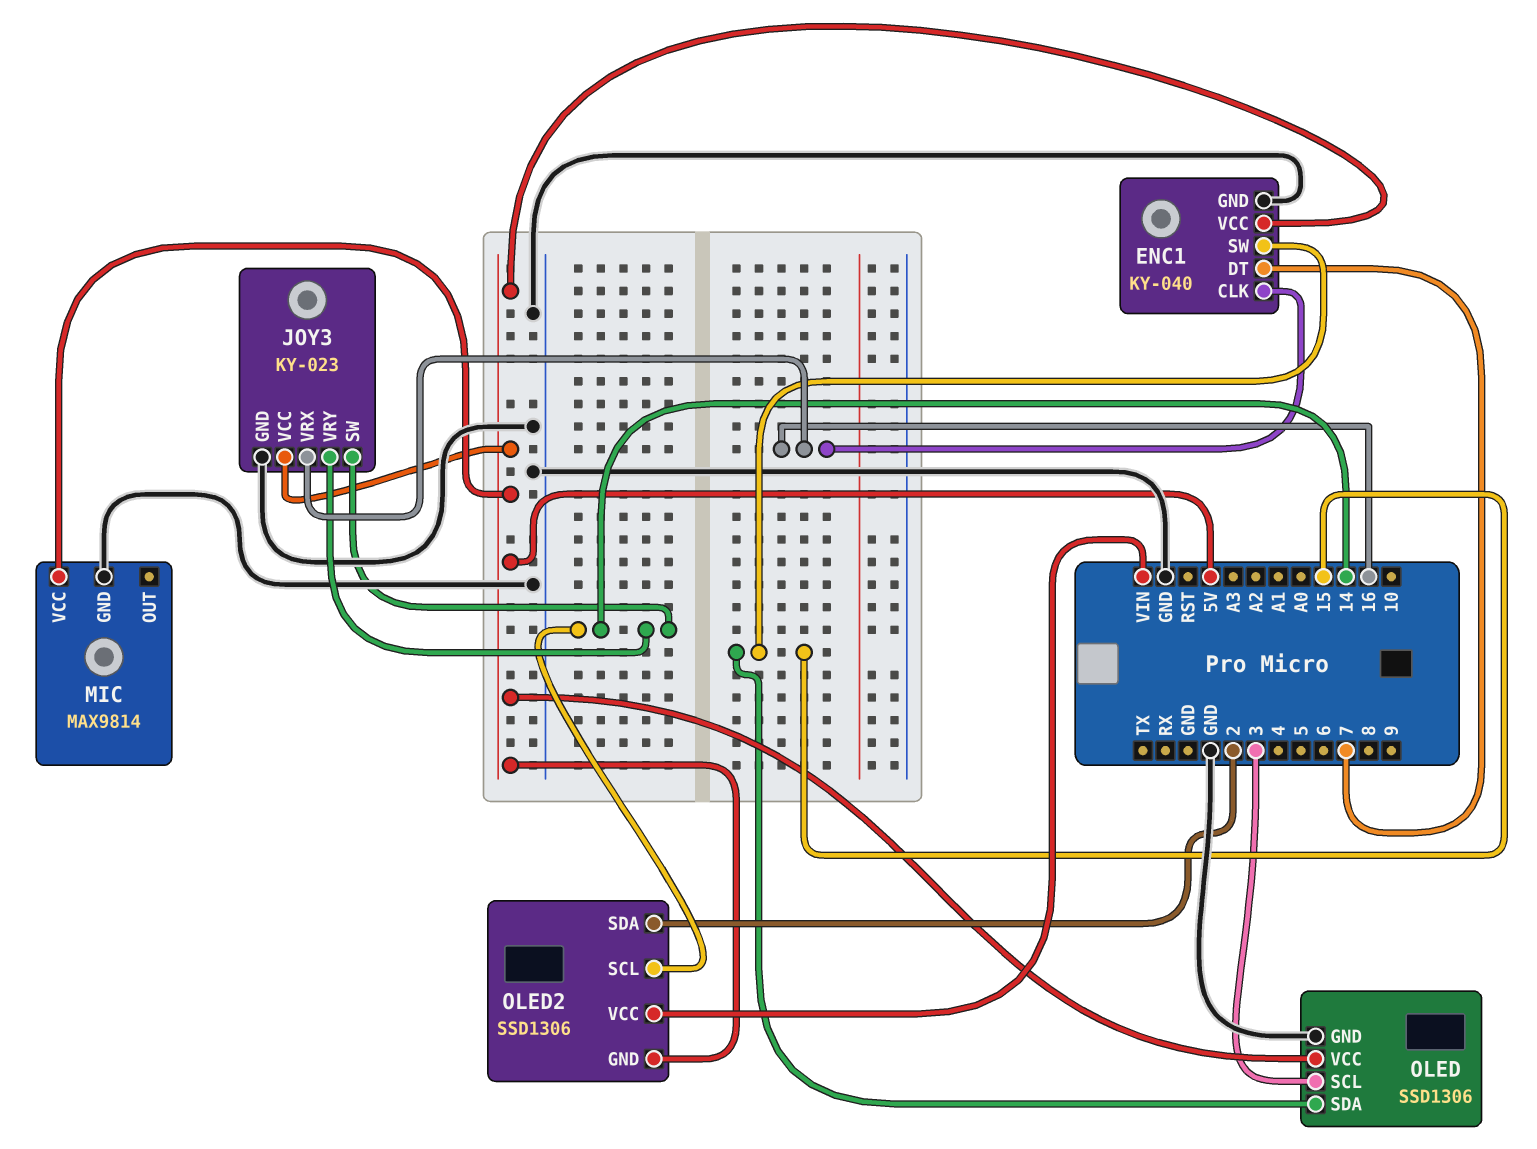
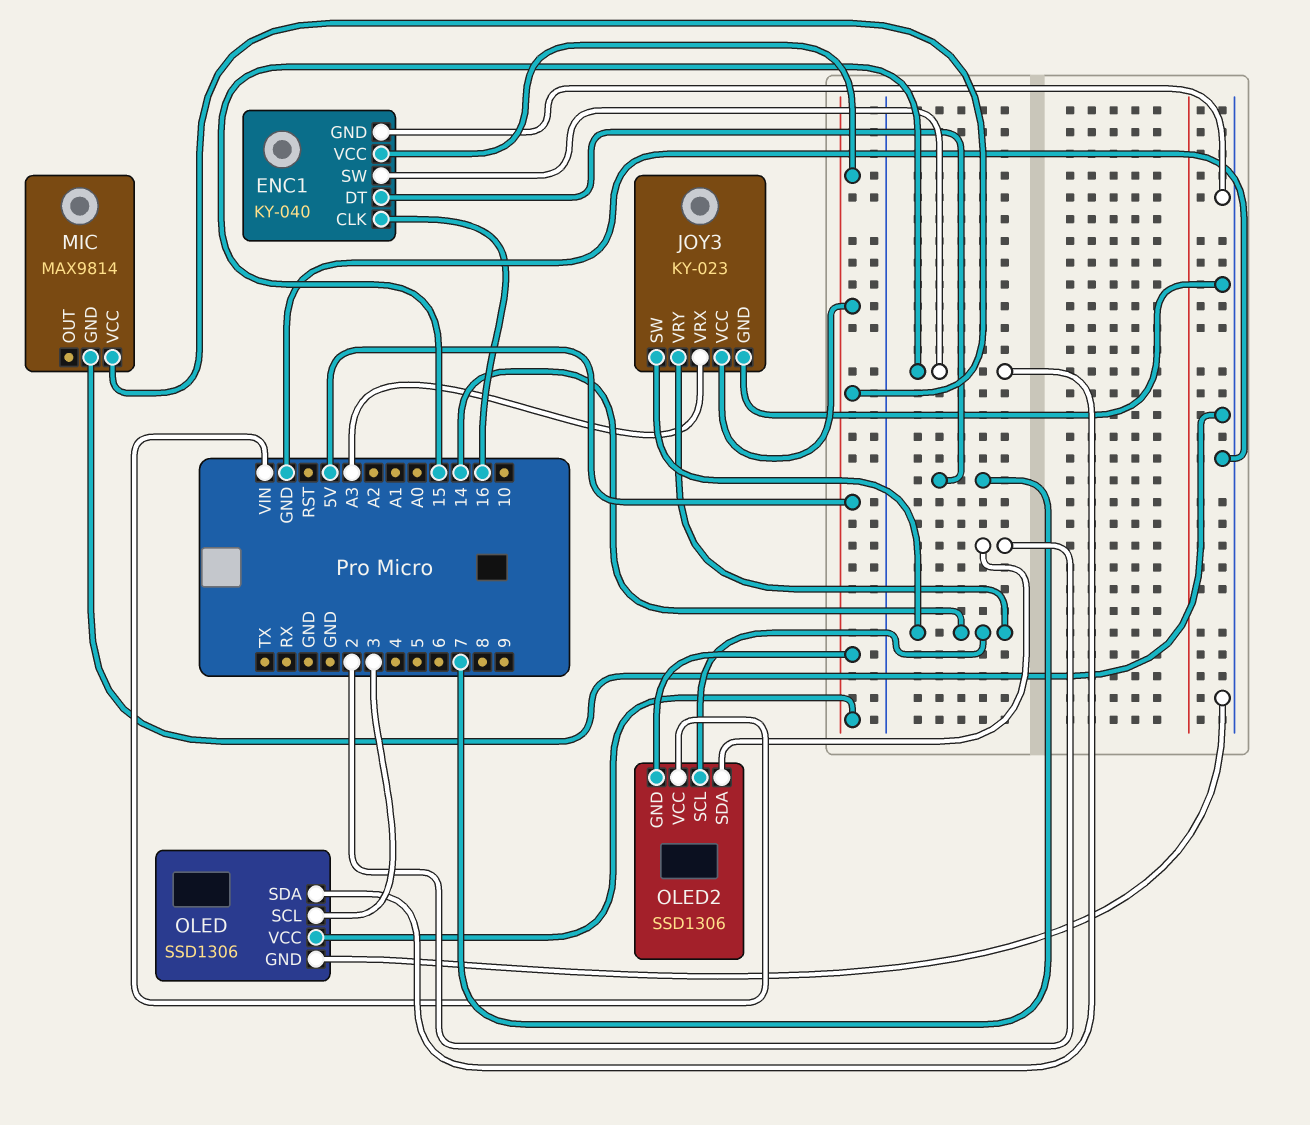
JOY3 pin VRX: 16 -> A3

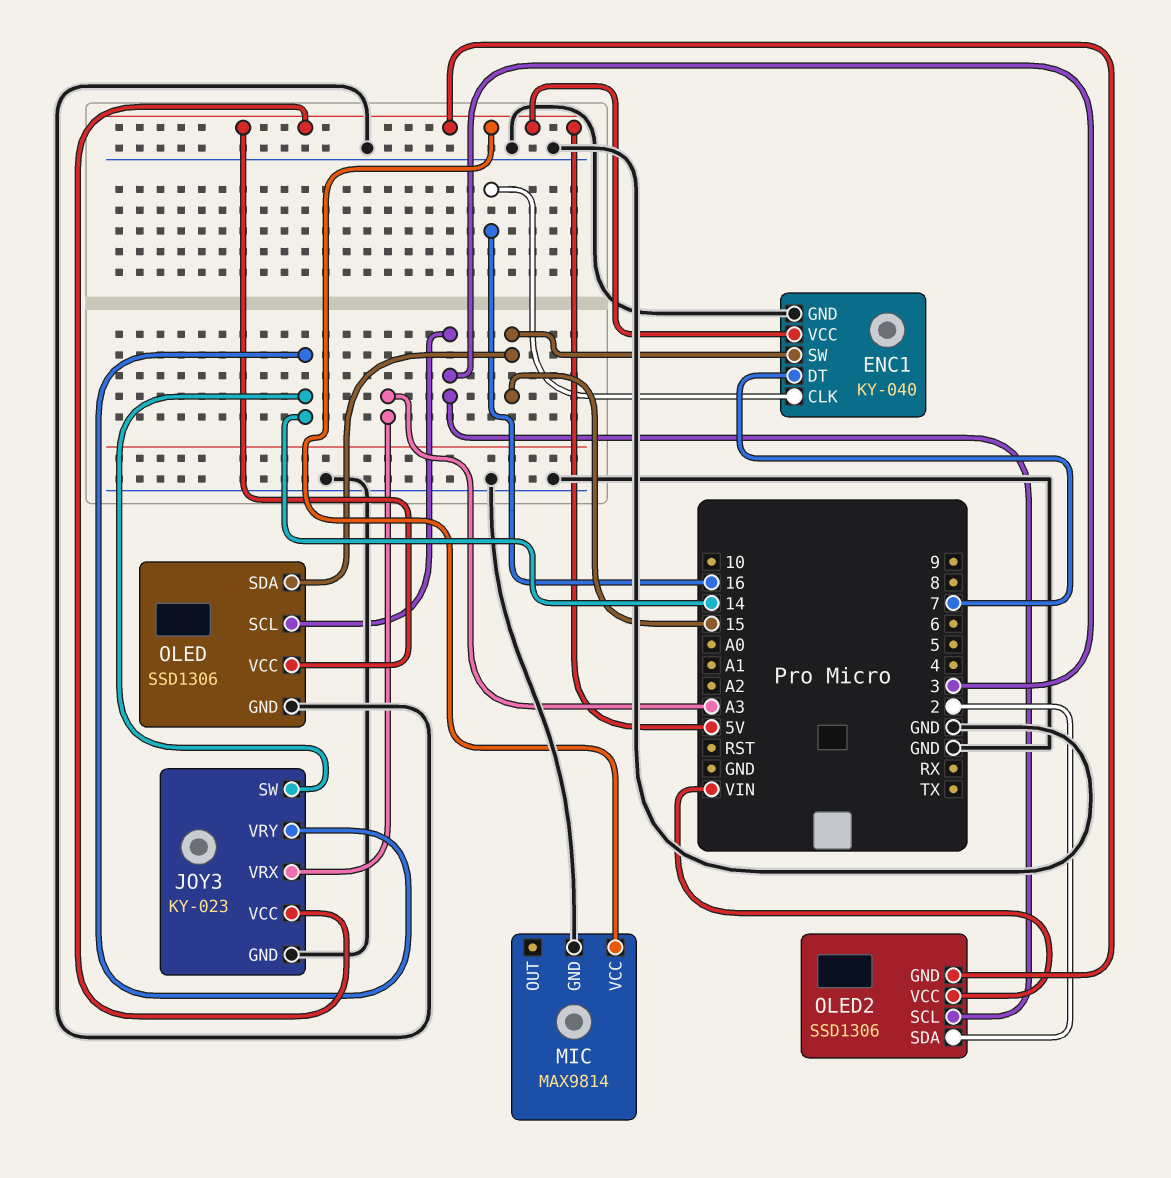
OLED2 pin SCL: 14 -> 3

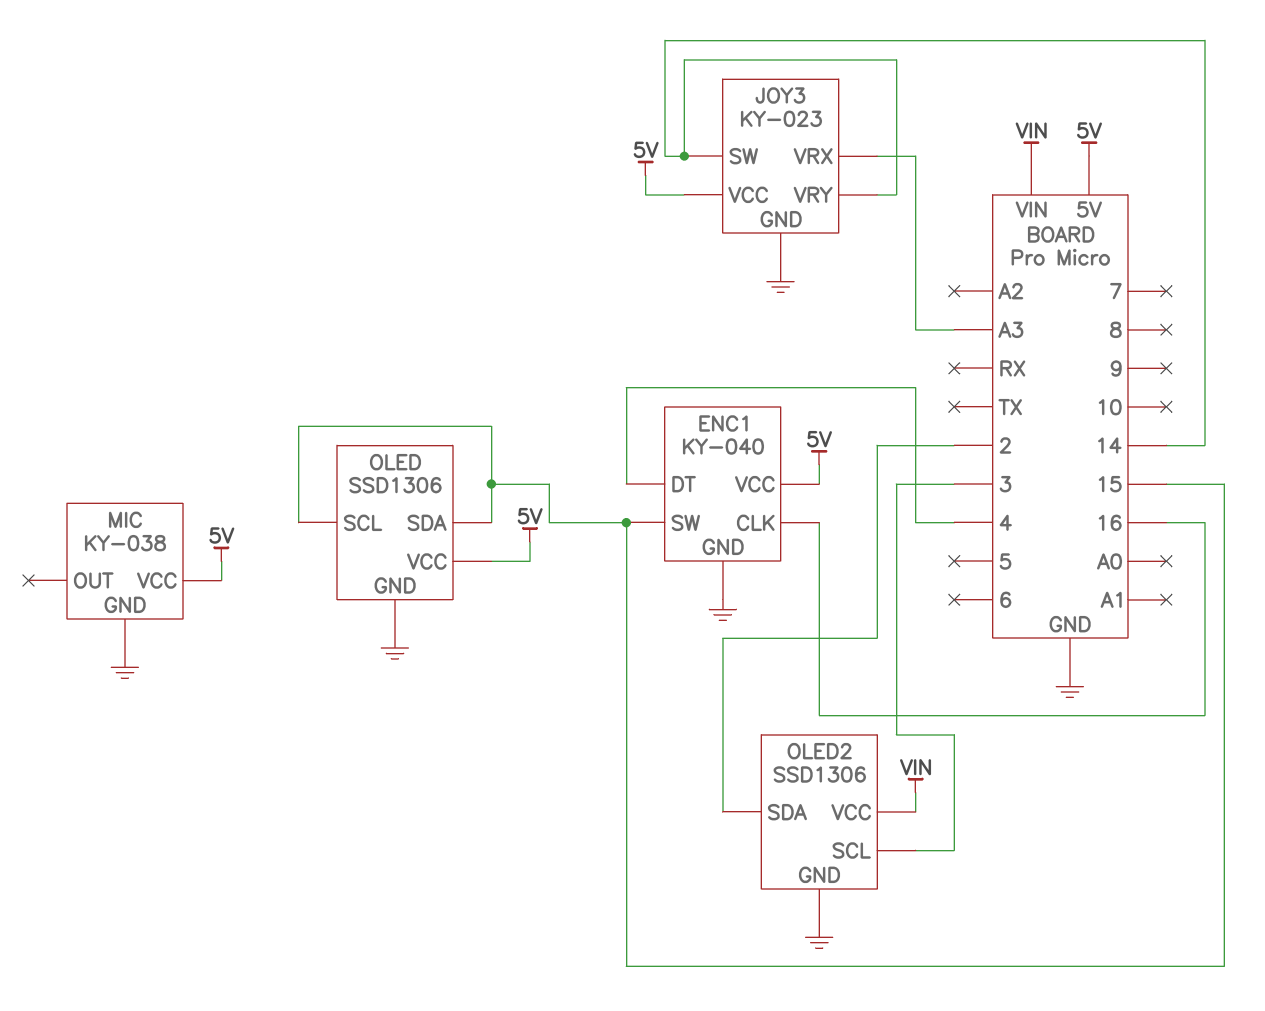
ENC1 pin DT: 7 -> 4
MIC: MAX9814 -> KY-038
OLED pin SCL: 3 -> 15
OLED2 pin GND: 5V -> GND

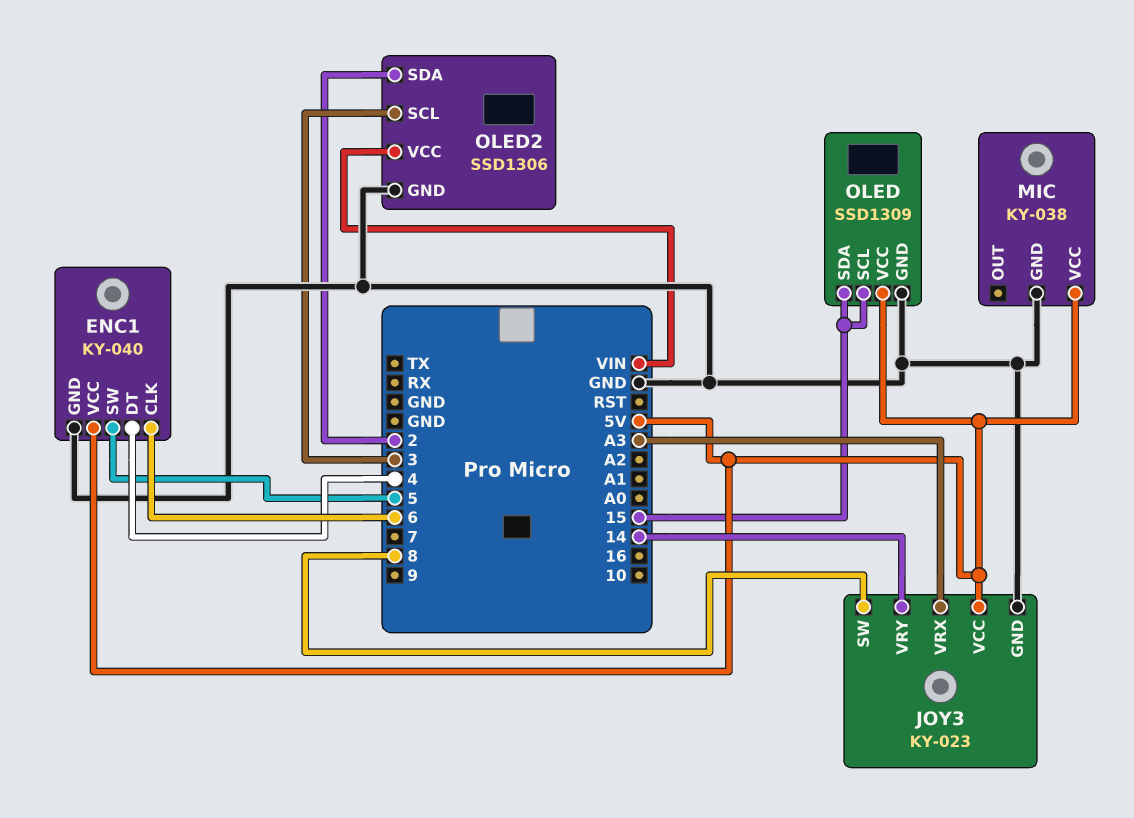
ENC1 pin CLK: 16 -> 6
ENC1 pin SW: 15 -> 5
JOY3 pin SW: 14 -> 8
OLED: SSD1306 -> SSD1309

